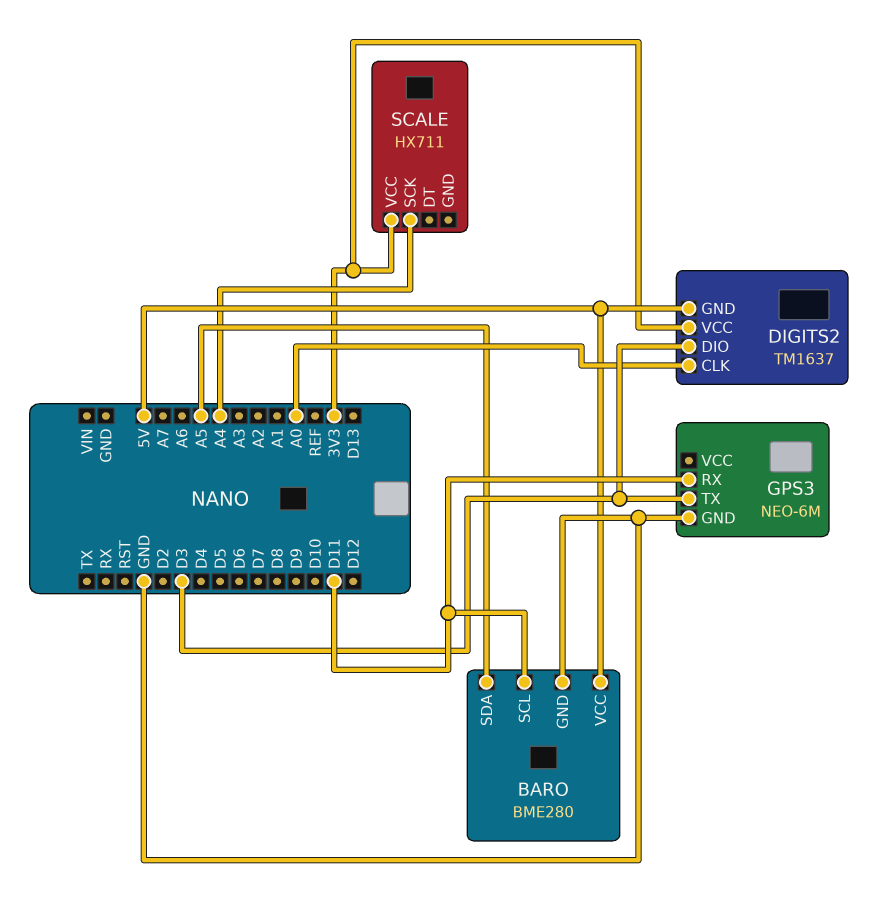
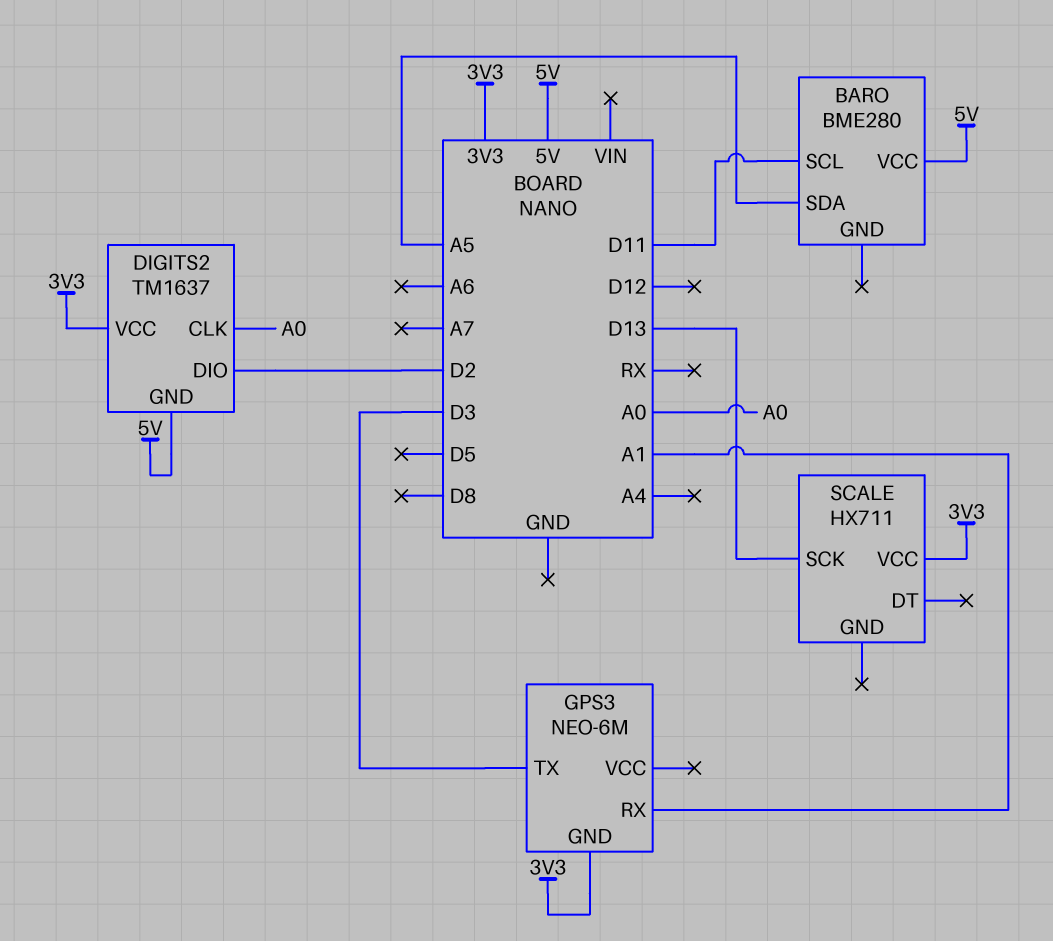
BARO pin GND: GND -> none
DIGITS2 pin DIO: D3 -> D2
GPS3 pin GND: GND -> 3V3
GPS3 pin RX: D11 -> A1
SCALE pin SCK: A4 -> D13

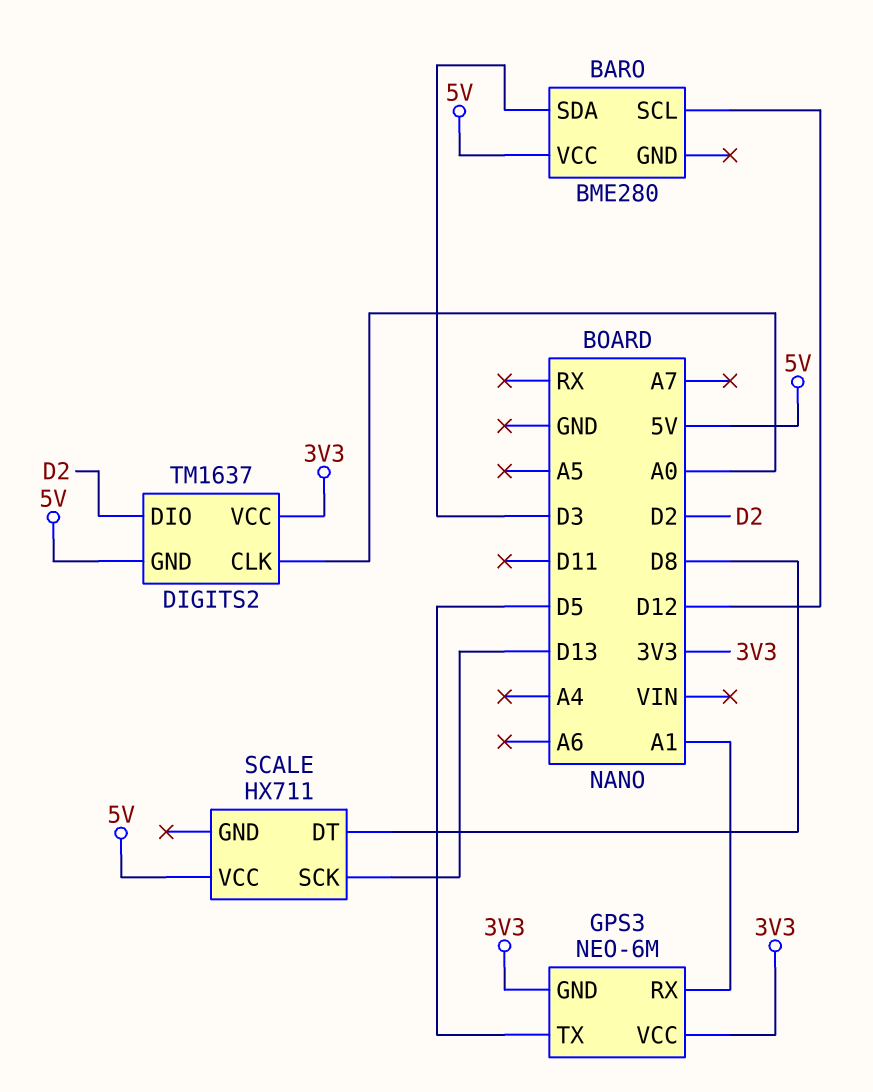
BARO pin SCL: D11 -> D12
BARO pin SDA: A5 -> D3
GPS3 pin TX: D3 -> D5
GPS3 pin VCC: none -> 3V3
SCALE pin DT: none -> D8
SCALE pin VCC: 3V3 -> 5V

